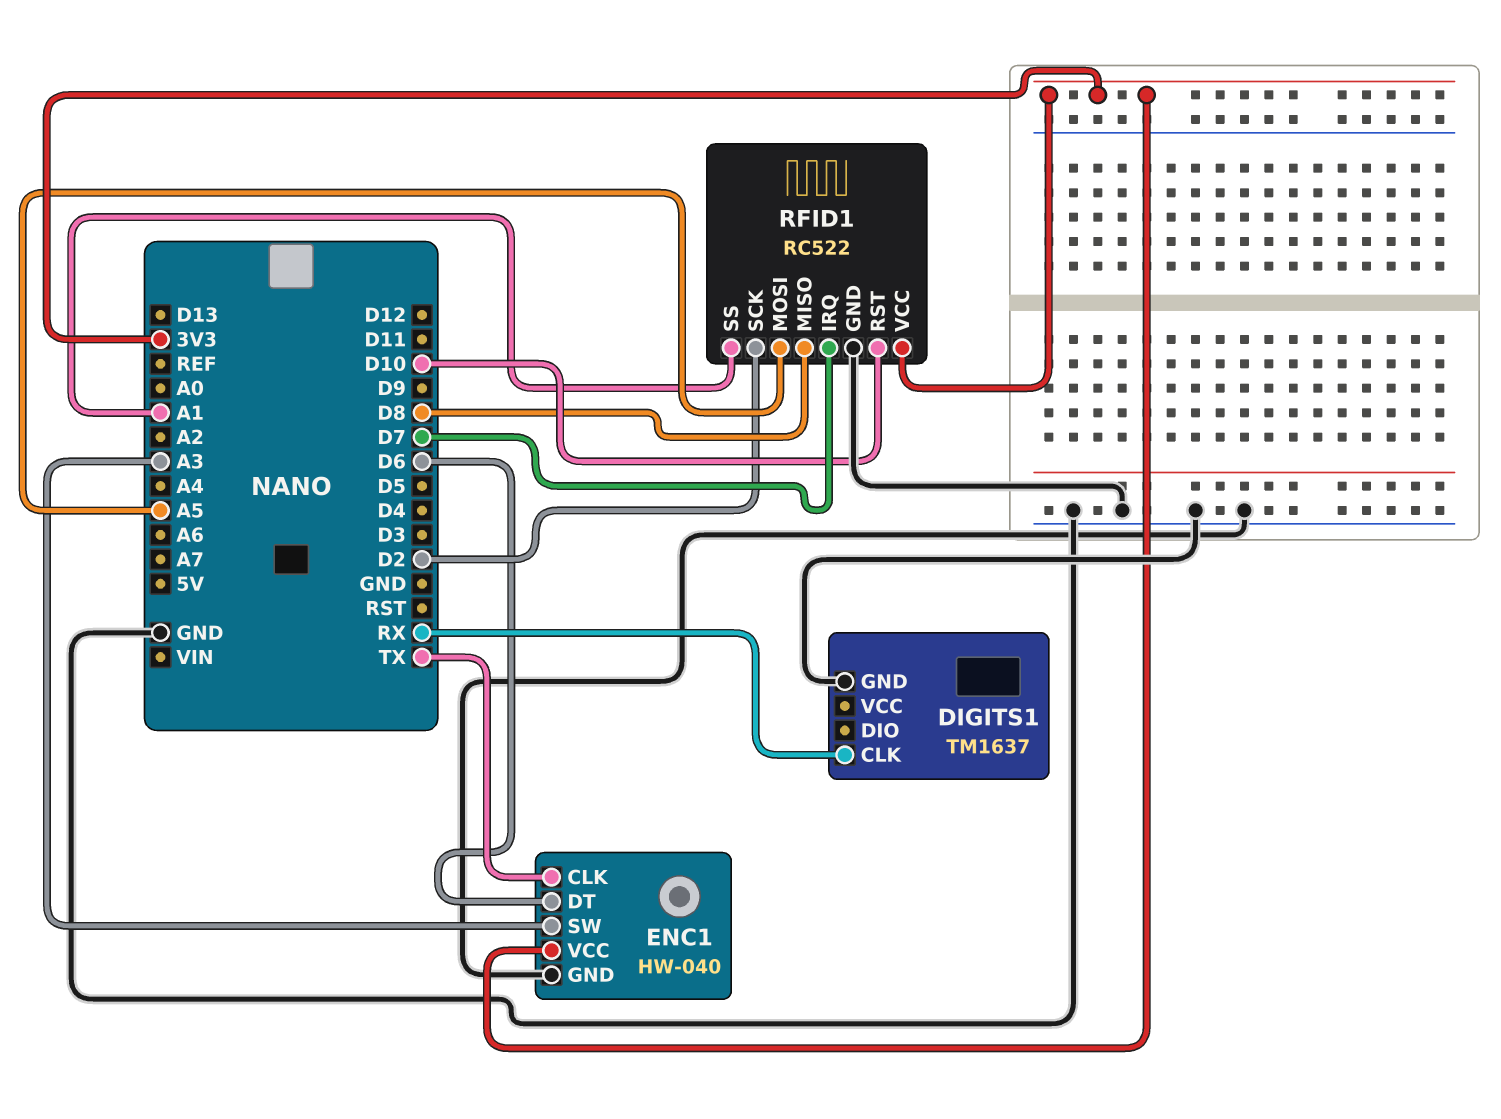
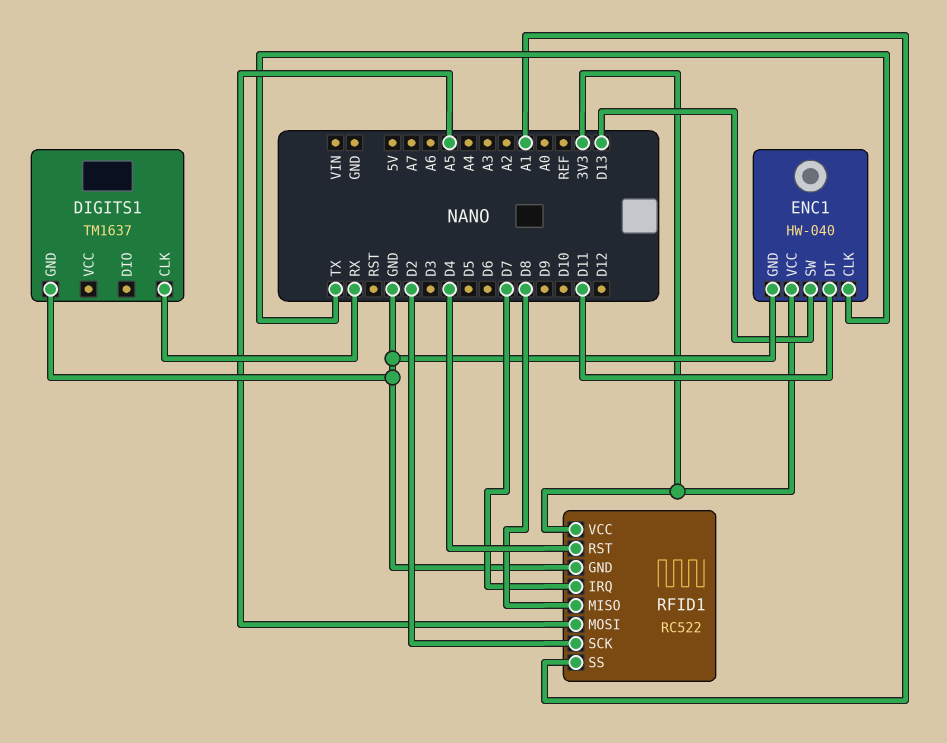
ENC1 pin DT: D6 -> D11
ENC1 pin SW: A3 -> D13
RFID1 pin RST: D10 -> D4

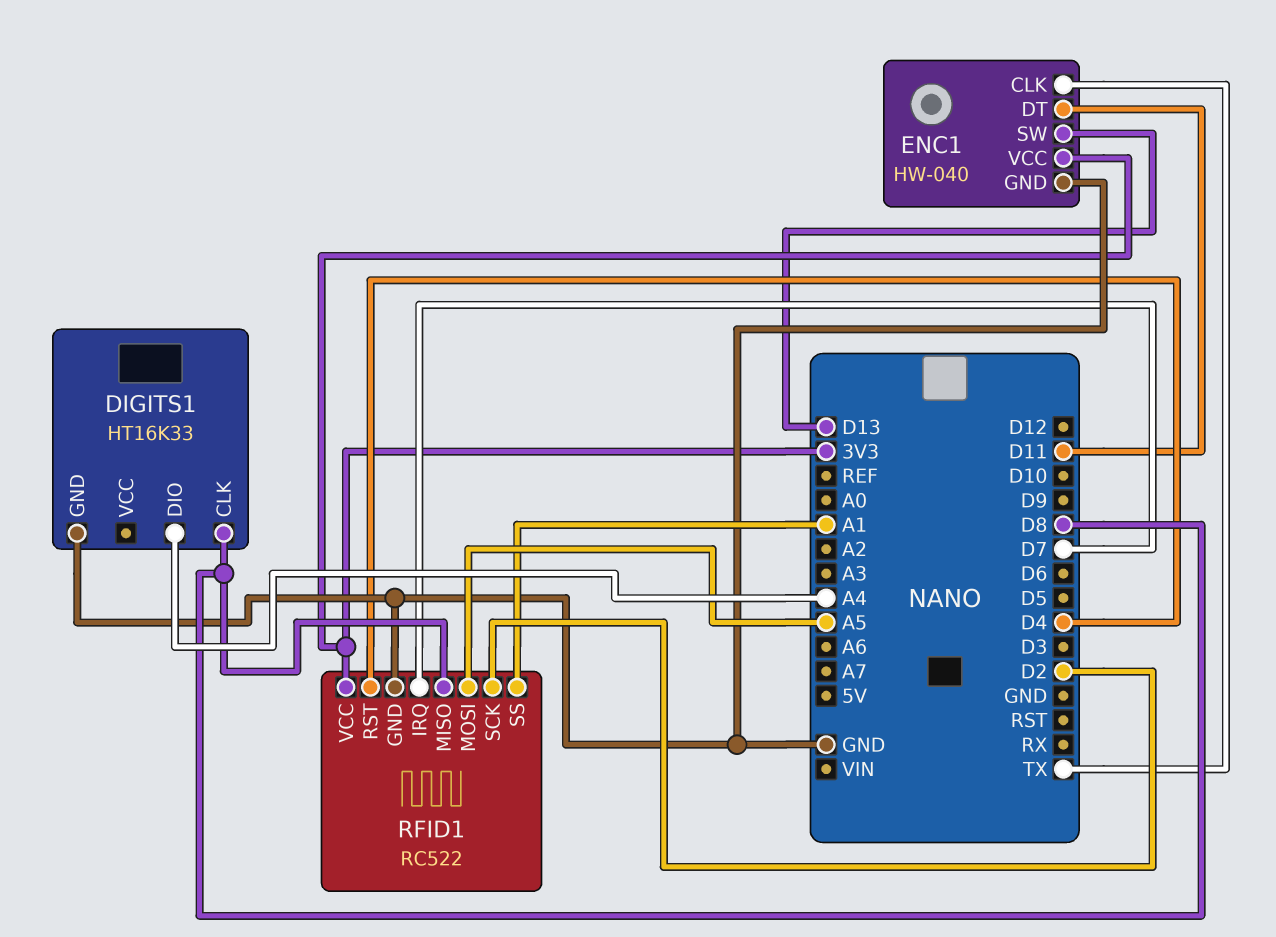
DIGITS1: TM1637 -> HT16K33
DIGITS1 pin CLK: RX -> D8
DIGITS1 pin DIO: none -> A4

